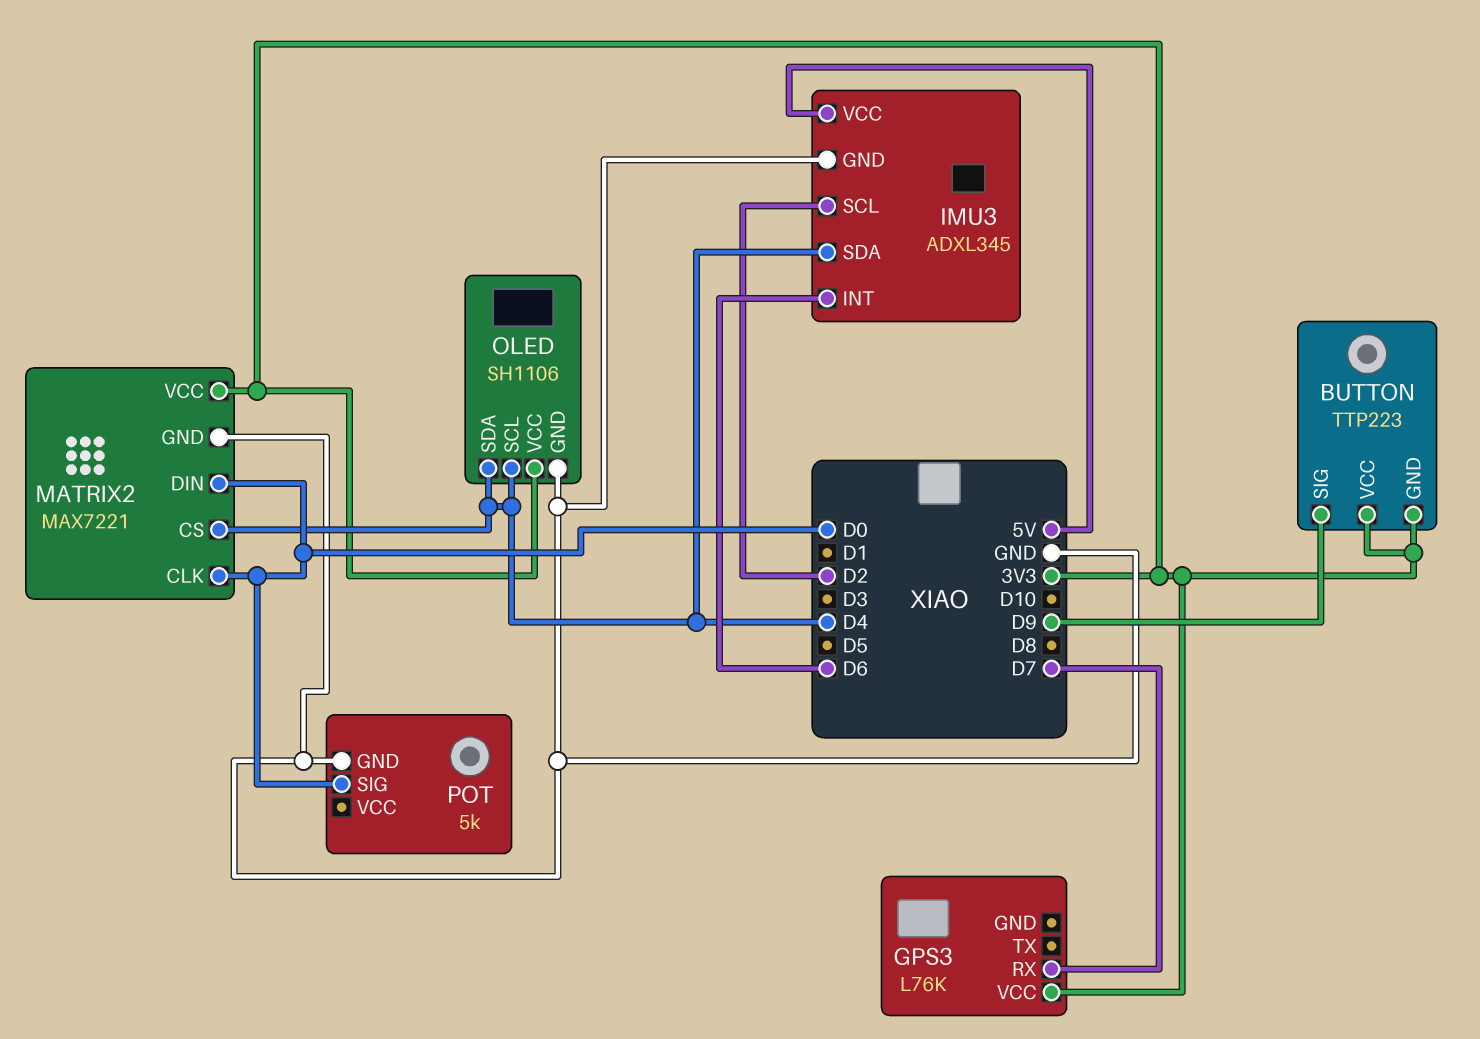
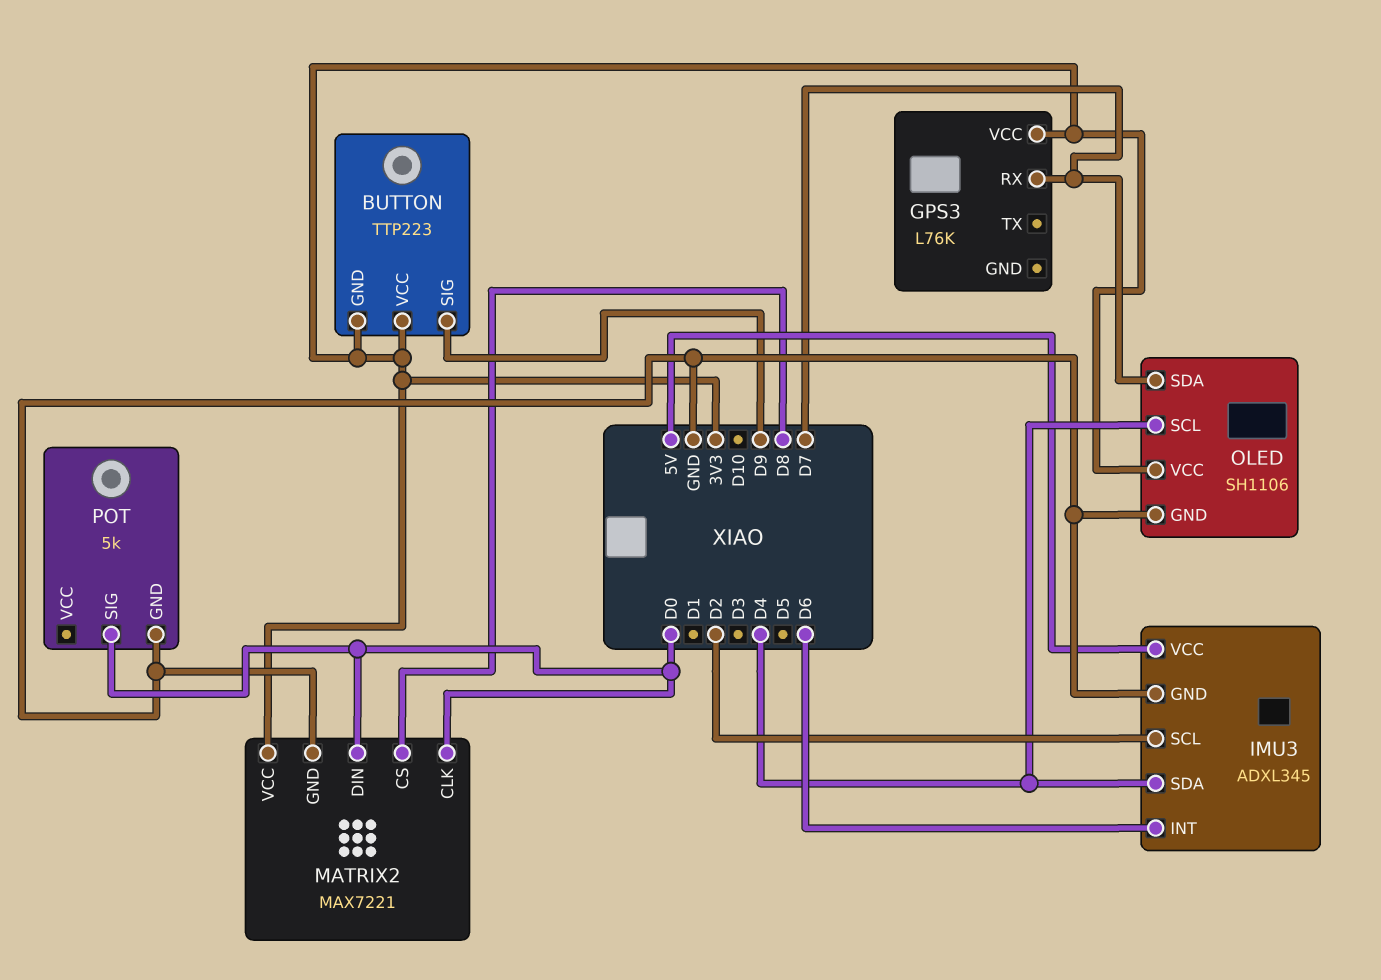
MATRIX2 pin CS: D4 -> D8
OLED pin SDA: D4 -> D7

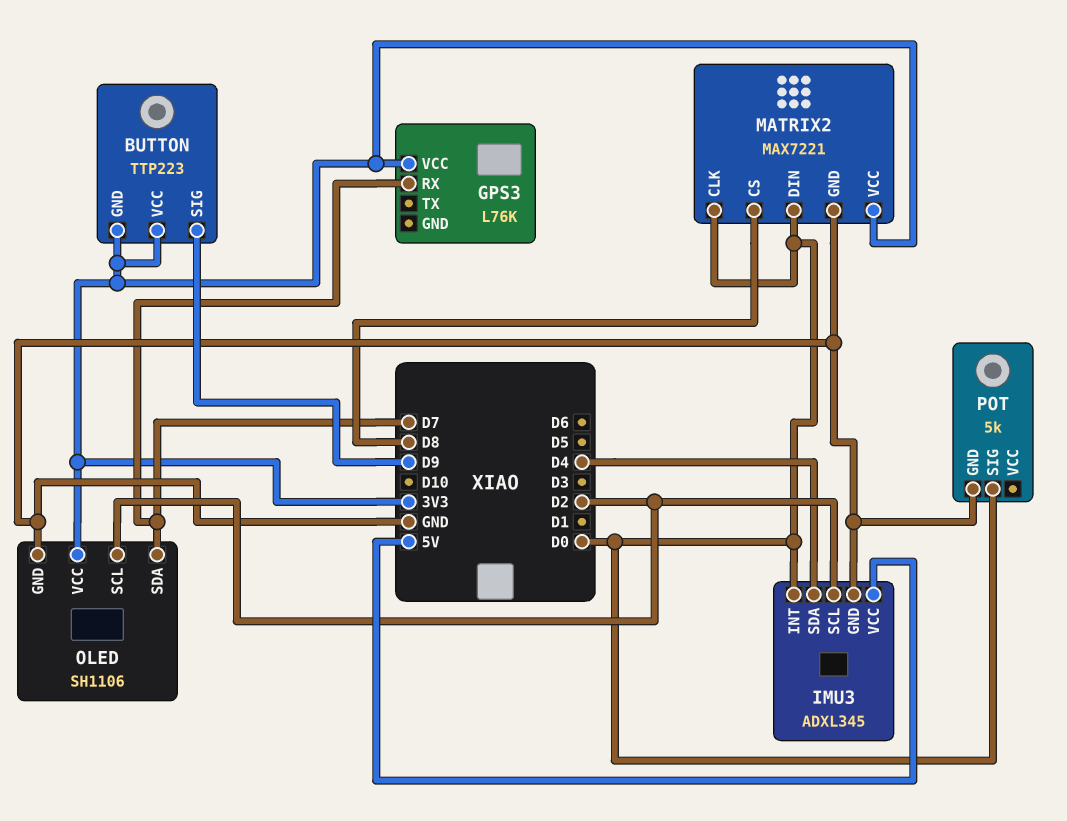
IMU3 pin INT: D6 -> D0
OLED pin SCL: D4 -> D2

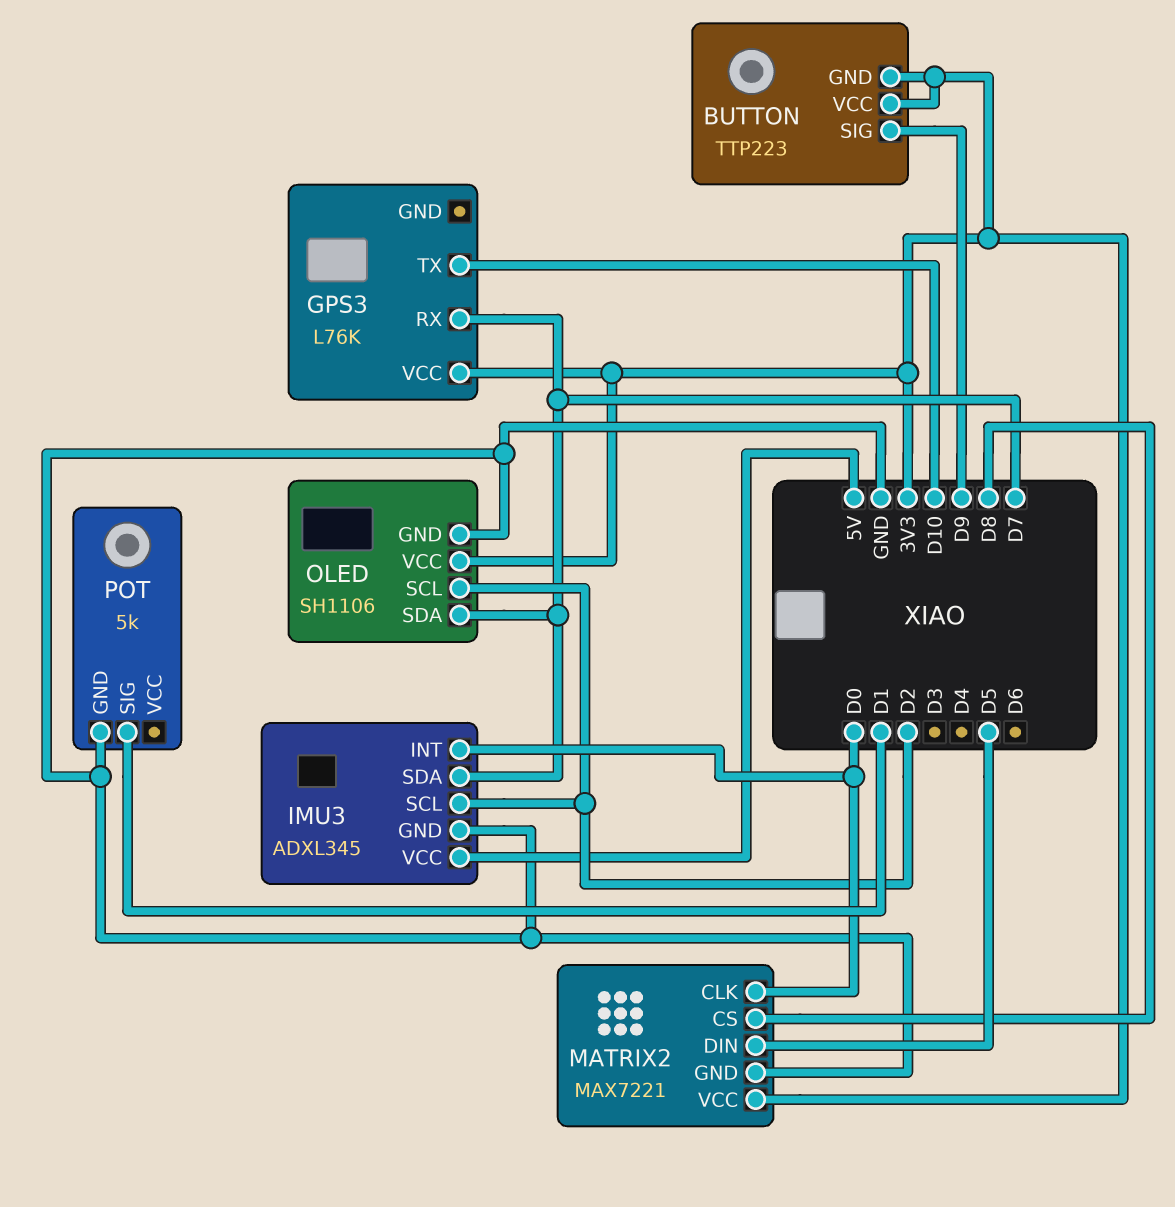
GPS3 pin TX: none -> D10
IMU3 pin SDA: D4 -> D7
MATRIX2 pin DIN: D0 -> D5
POT pin SIG: D0 -> D1

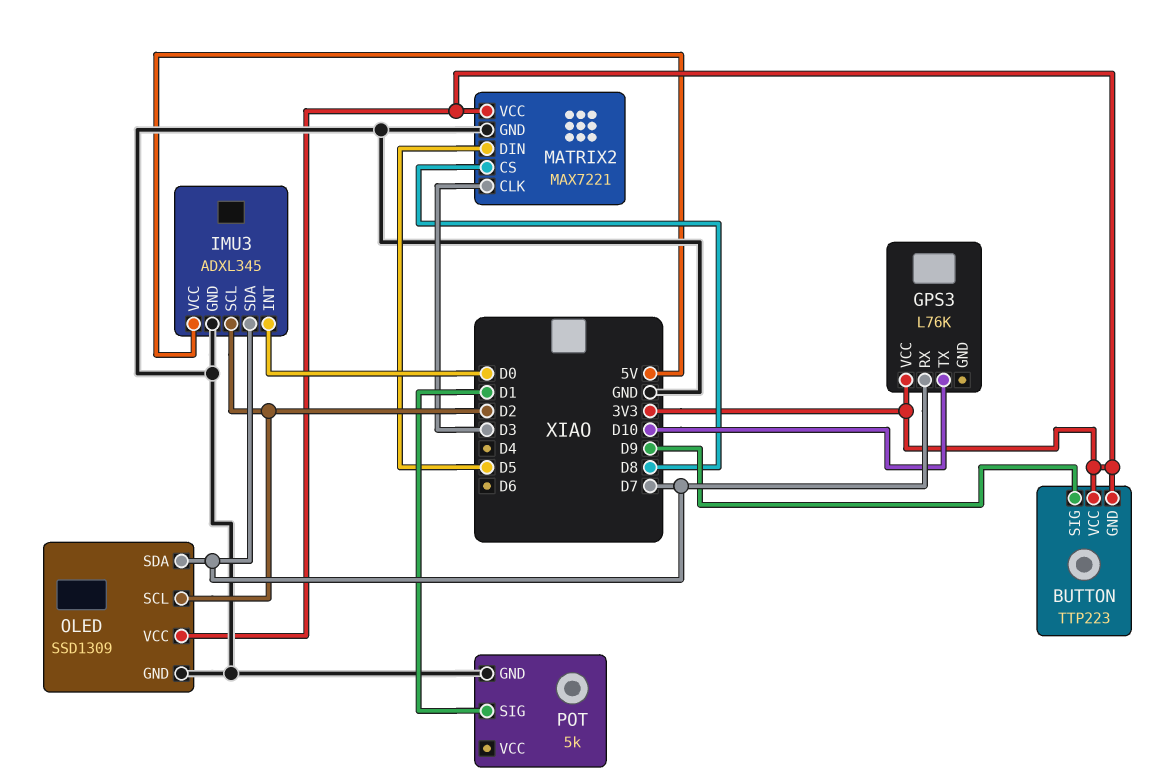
MATRIX2 pin CLK: D0 -> D3
OLED: SH1106 -> SSD1309

